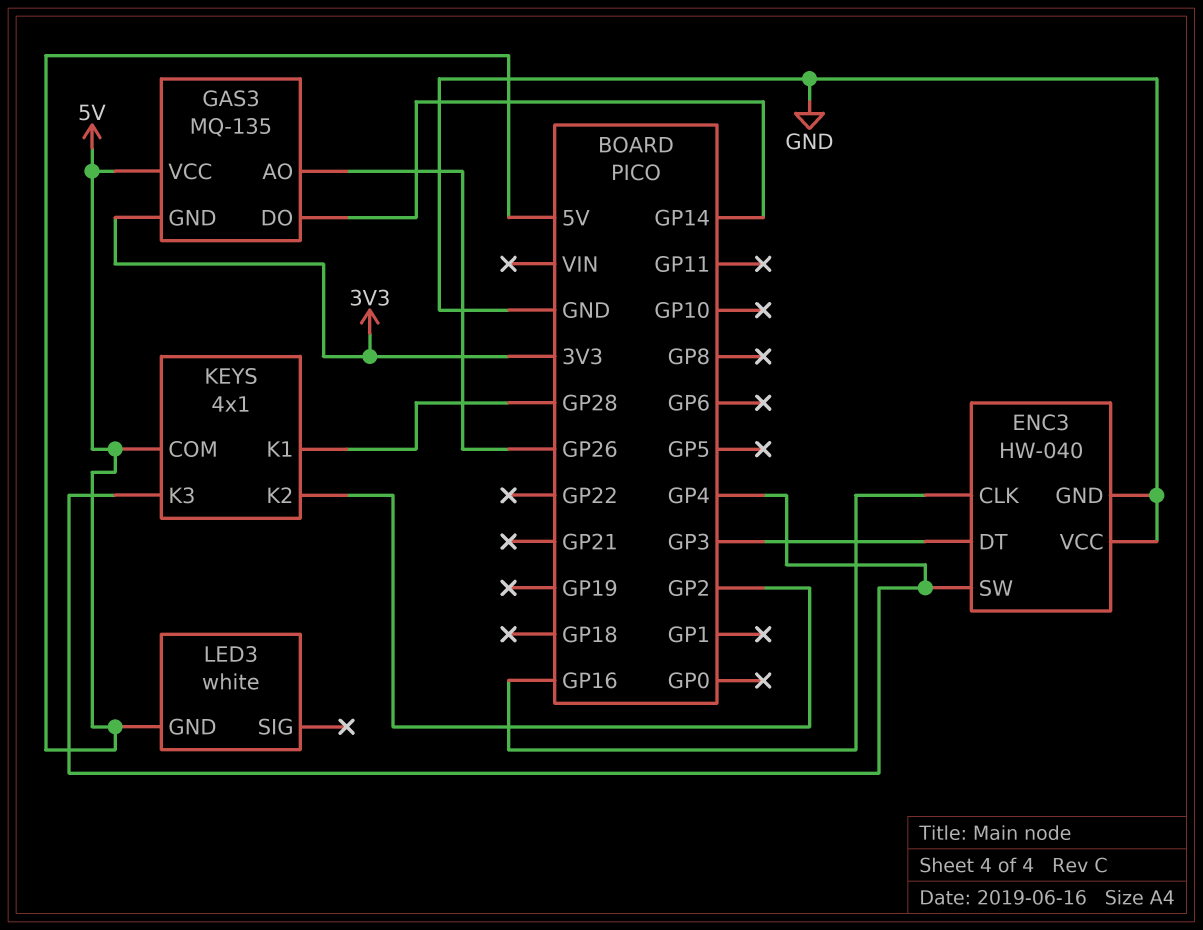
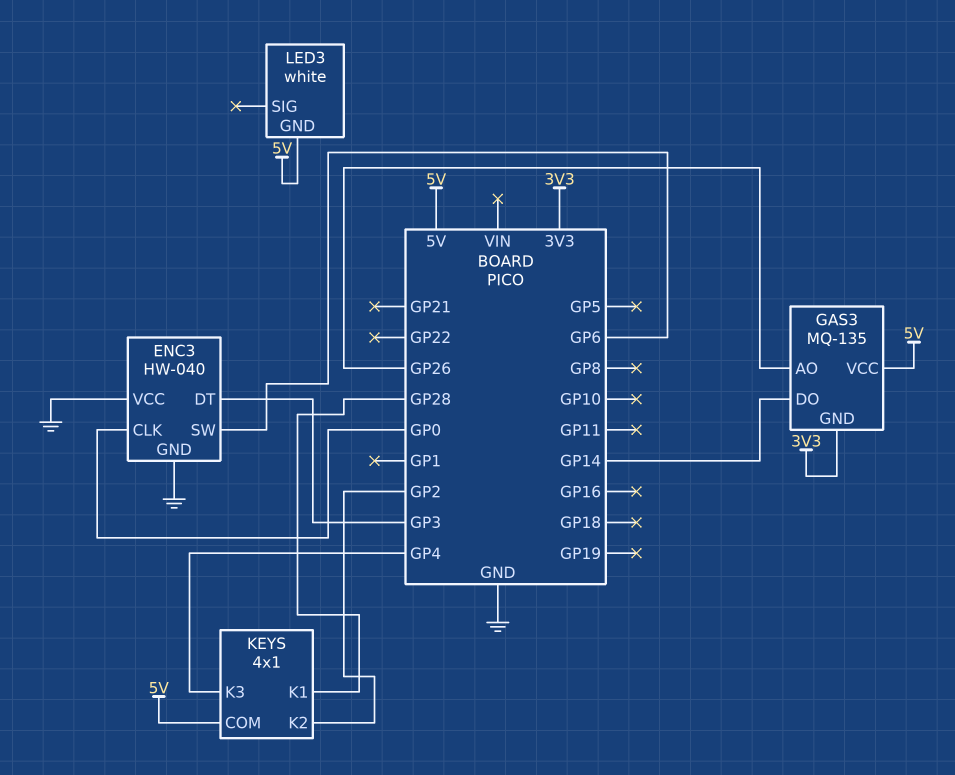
ENC3 pin CLK: GP16 -> GP0
ENC3 pin SW: GP4 -> GP6

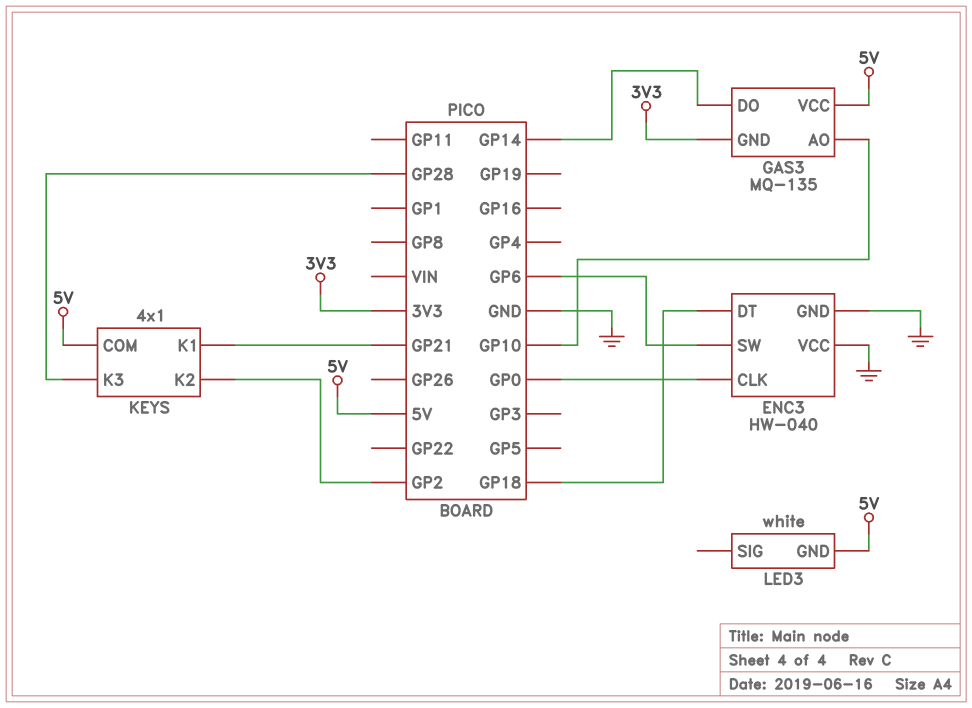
ENC3 pin DT: GP3 -> GP18
GAS3 pin AO: GP26 -> GP10
KEYS pin K1: GP28 -> GP21
KEYS pin K3: GP4 -> GP28

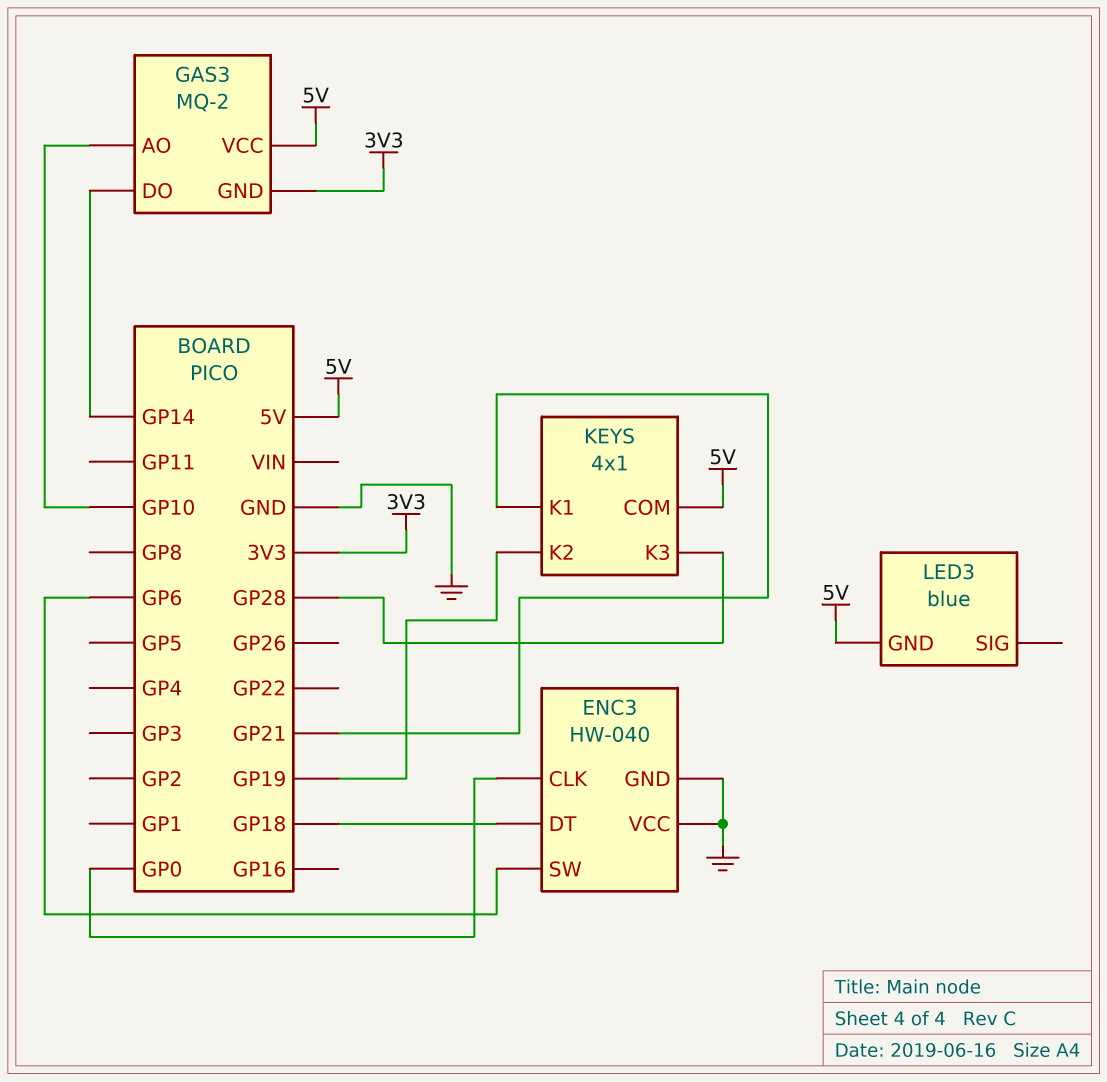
GAS3: MQ-135 -> MQ-2
KEYS pin K2: GP2 -> GP19
LED3: white -> blue

